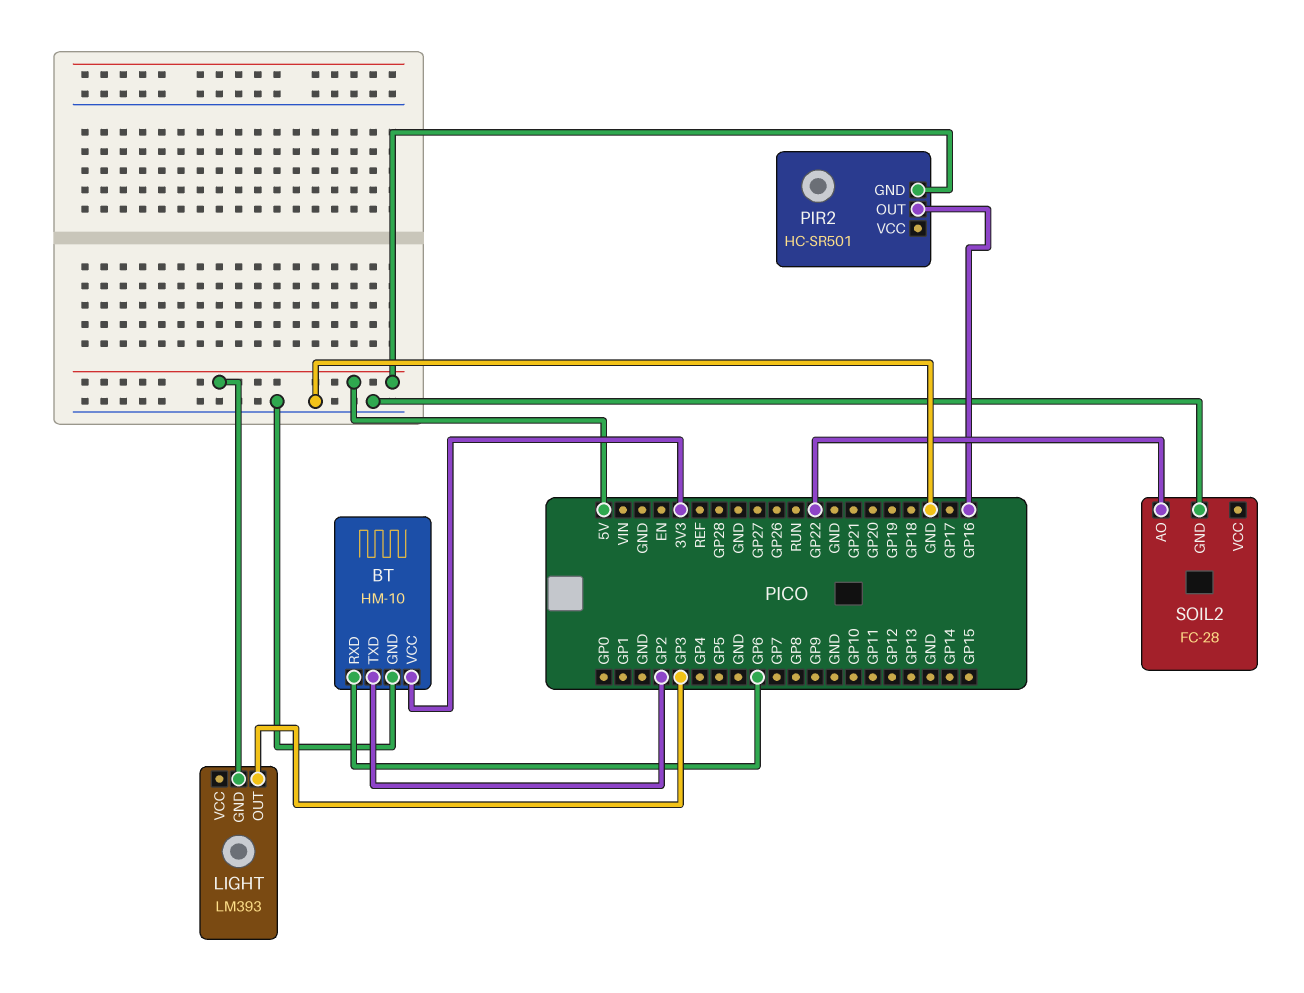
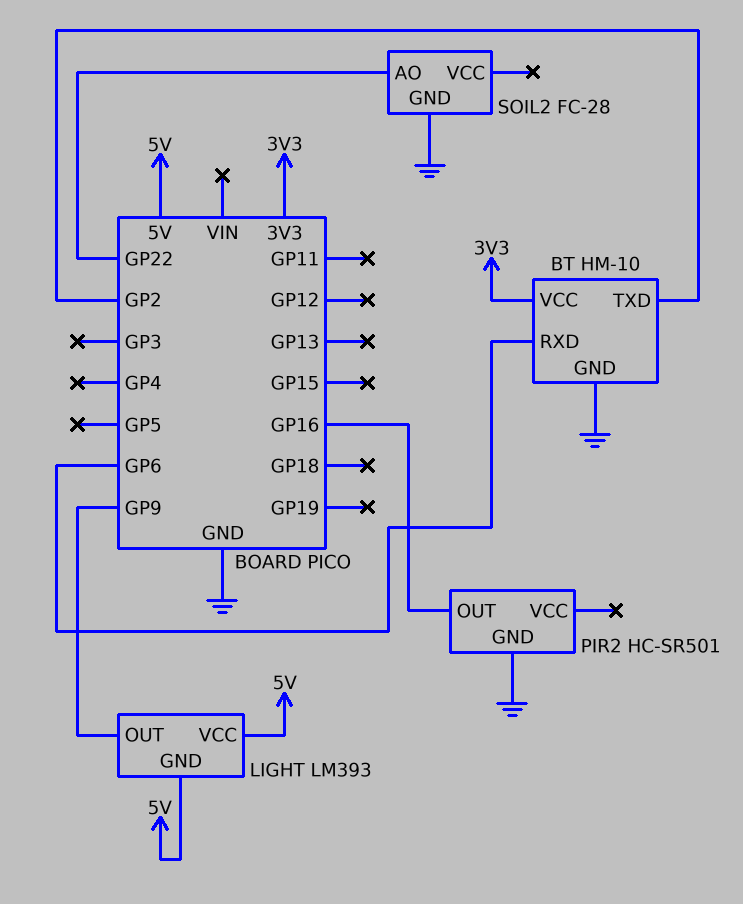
LIGHT pin OUT: GP3 -> GP9
LIGHT pin VCC: none -> 5V
PIR2 pin GND: 5V -> GND

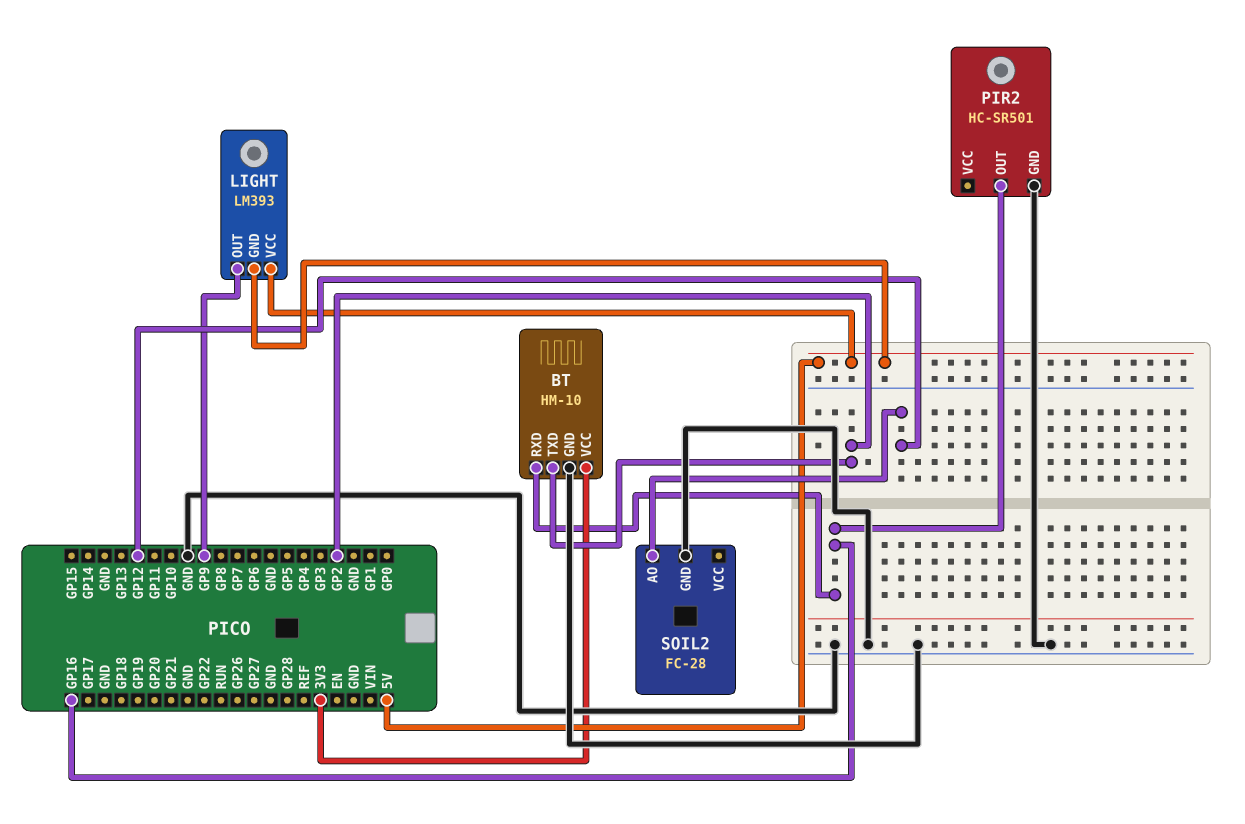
BT pin RXD: GP6 -> GP16
SOIL2 pin AO: GP22 -> GP12

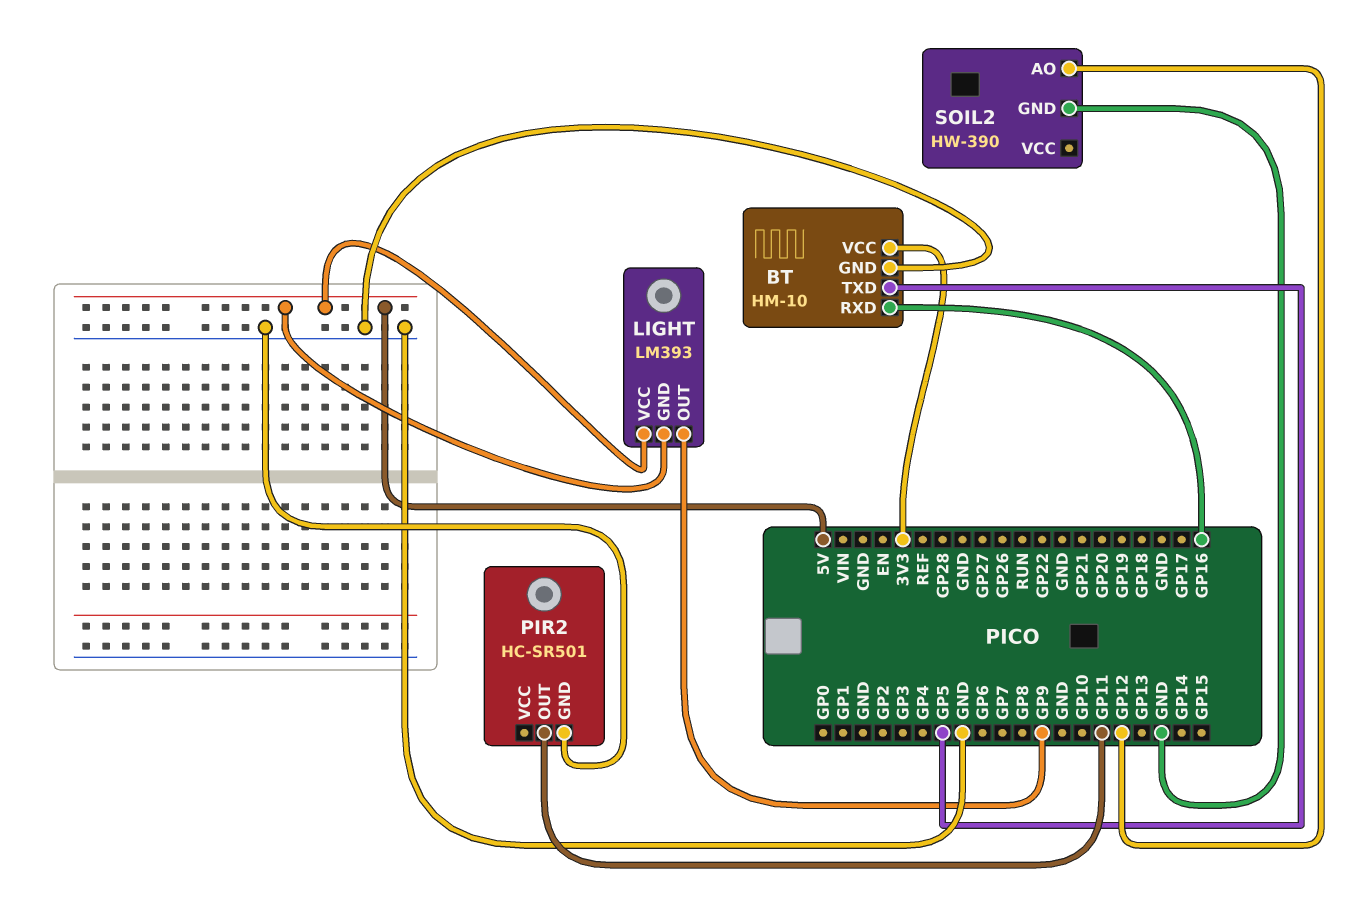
BT pin TXD: GP2 -> GP5
PIR2 pin OUT: GP16 -> GP11
SOIL2: FC-28 -> HW-390

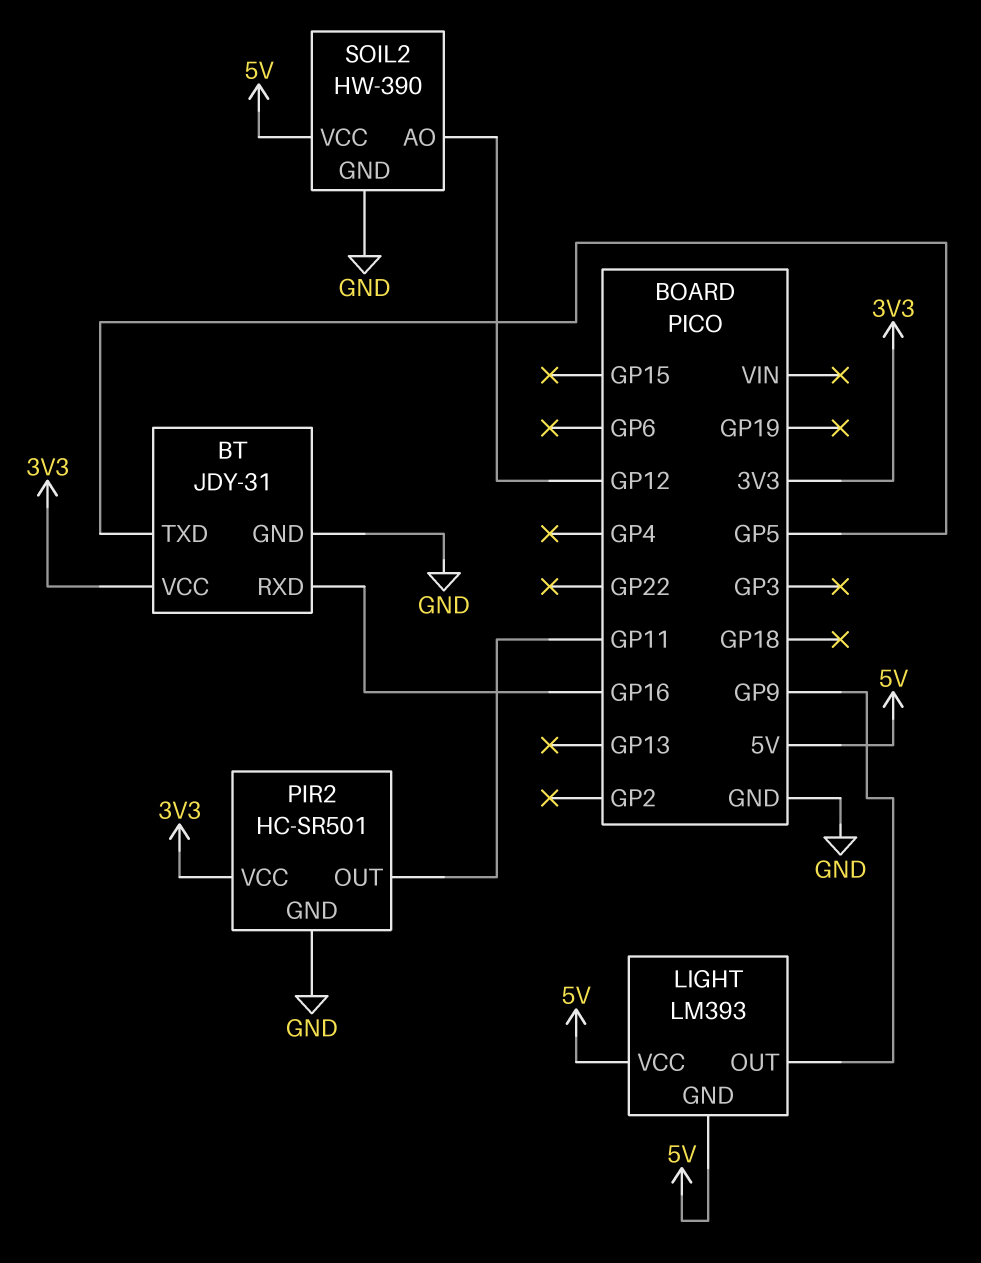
BT: HM-10 -> JDY-31
PIR2 pin VCC: none -> 3V3
SOIL2 pin VCC: none -> 5V

